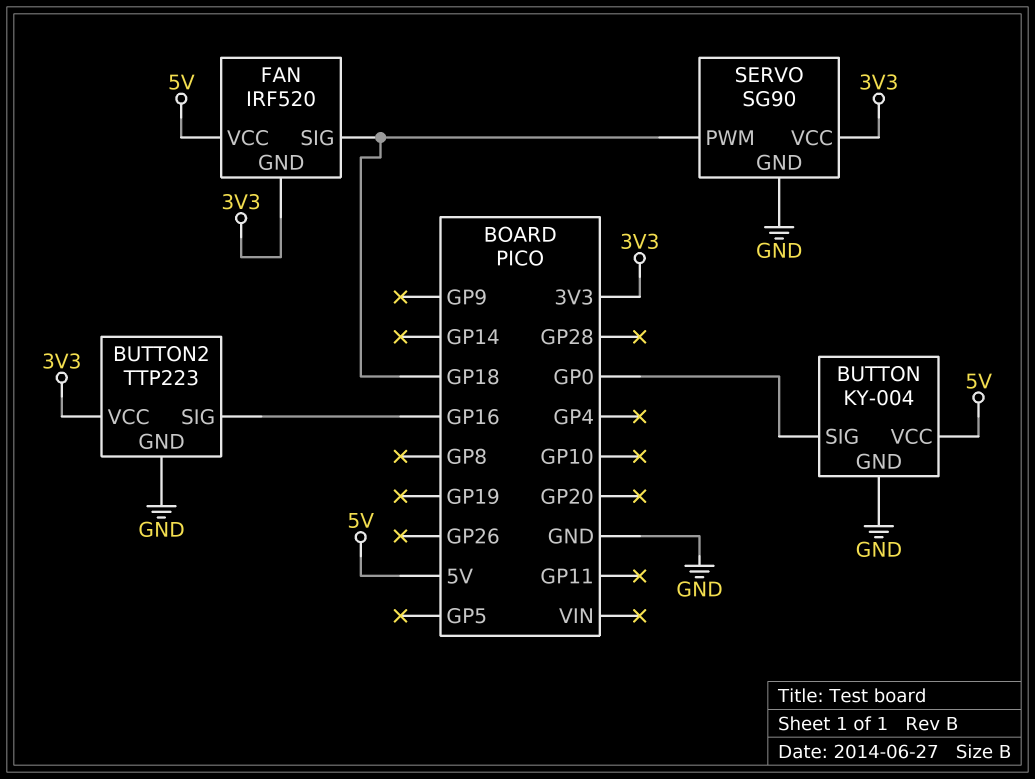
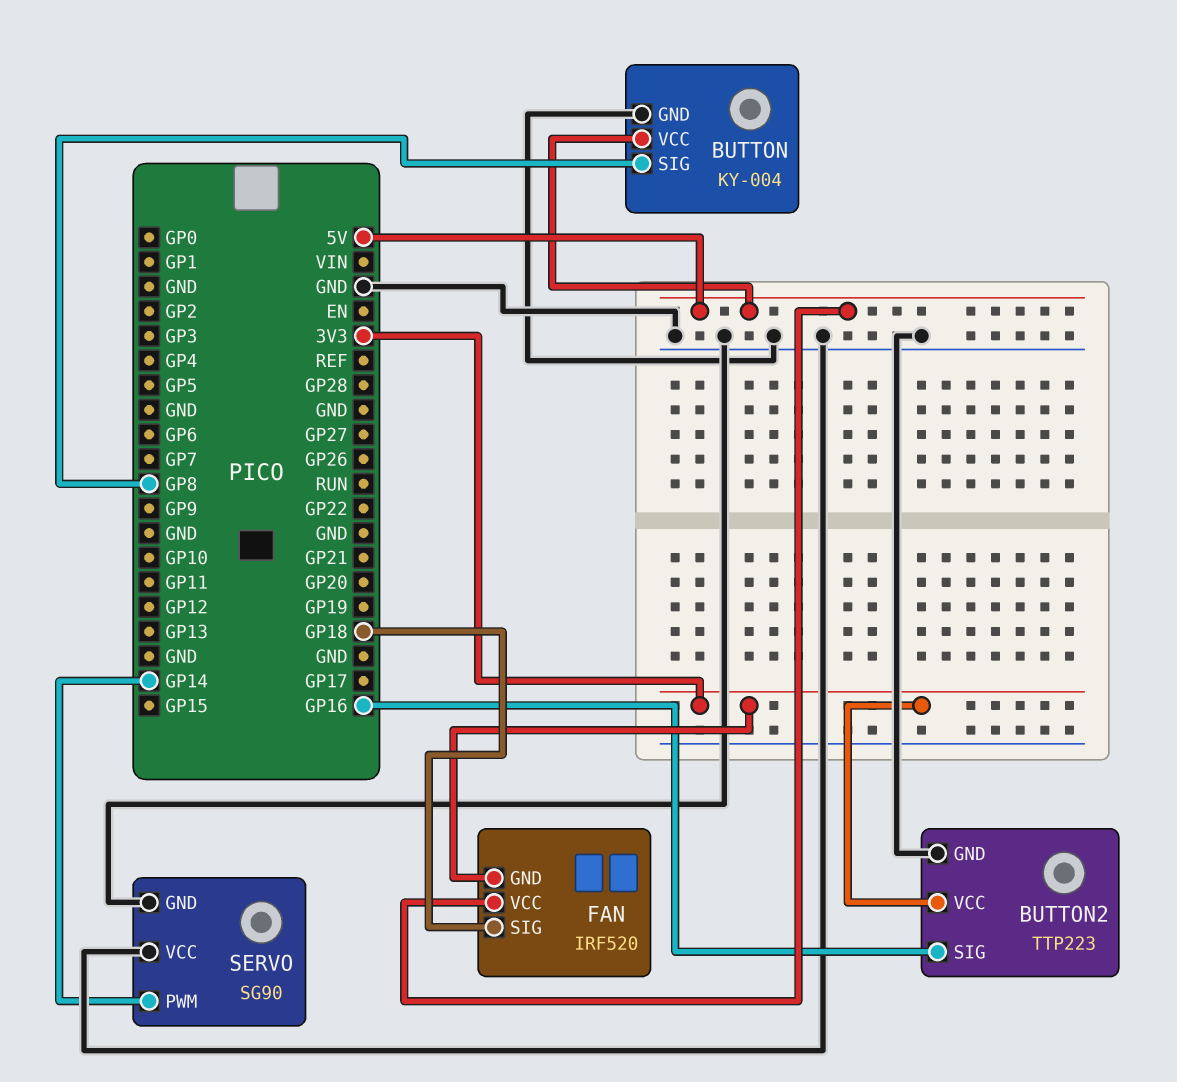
BUTTON pin SIG: GP0 -> GP8
SERVO pin PWM: GP18 -> GP14
SERVO pin VCC: 3V3 -> GND

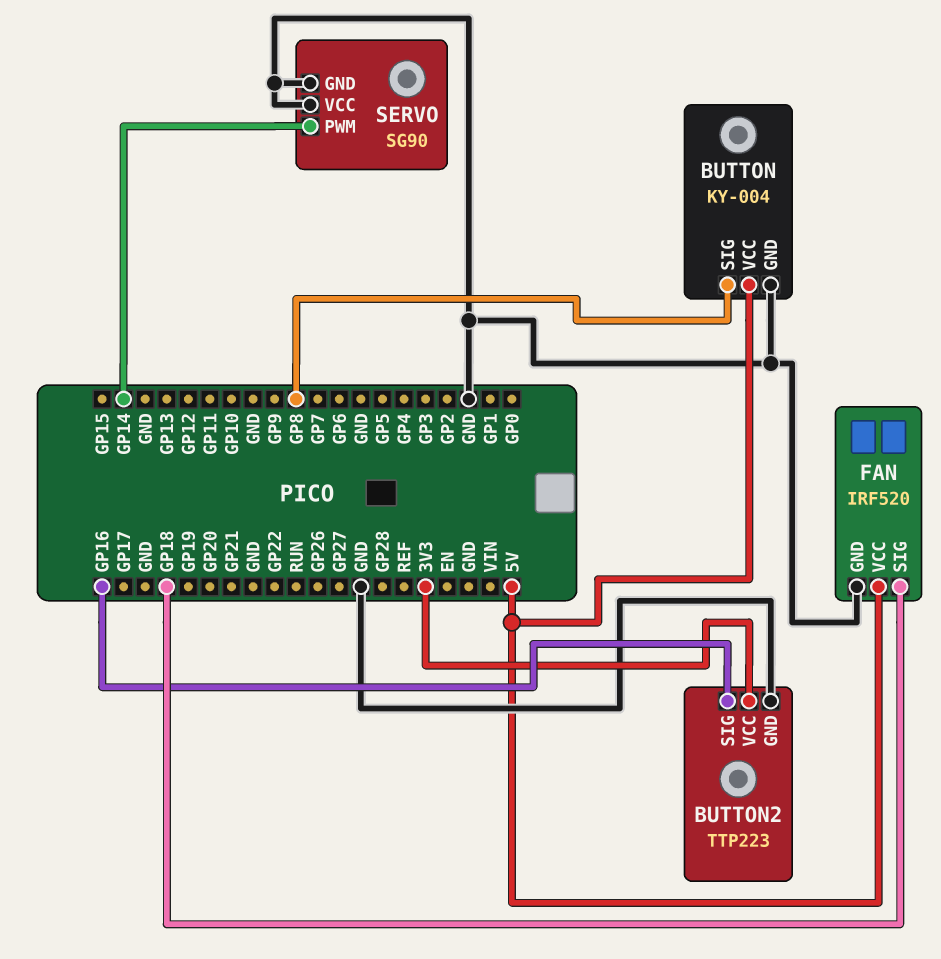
FAN pin GND: 3V3 -> GND

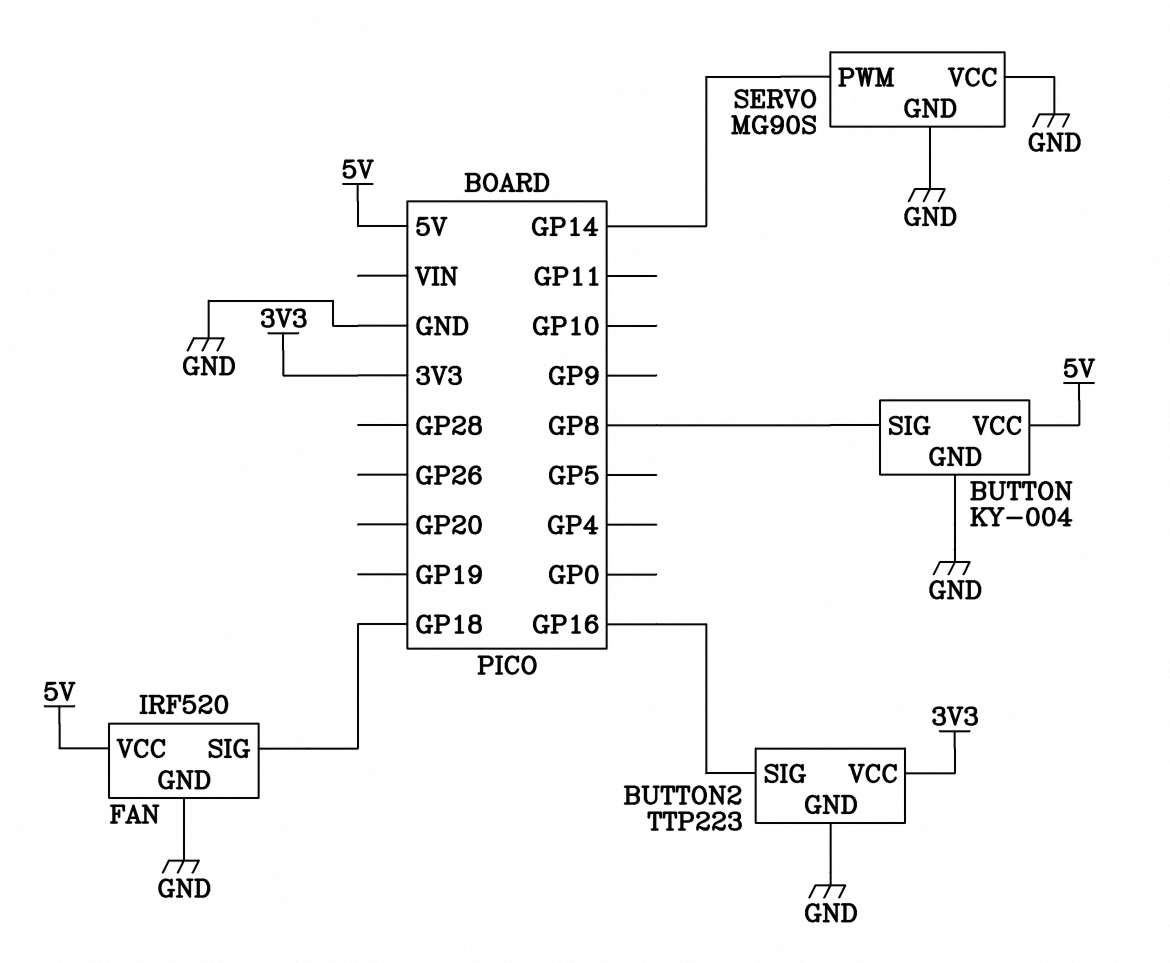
SERVO: SG90 -> MG90S

